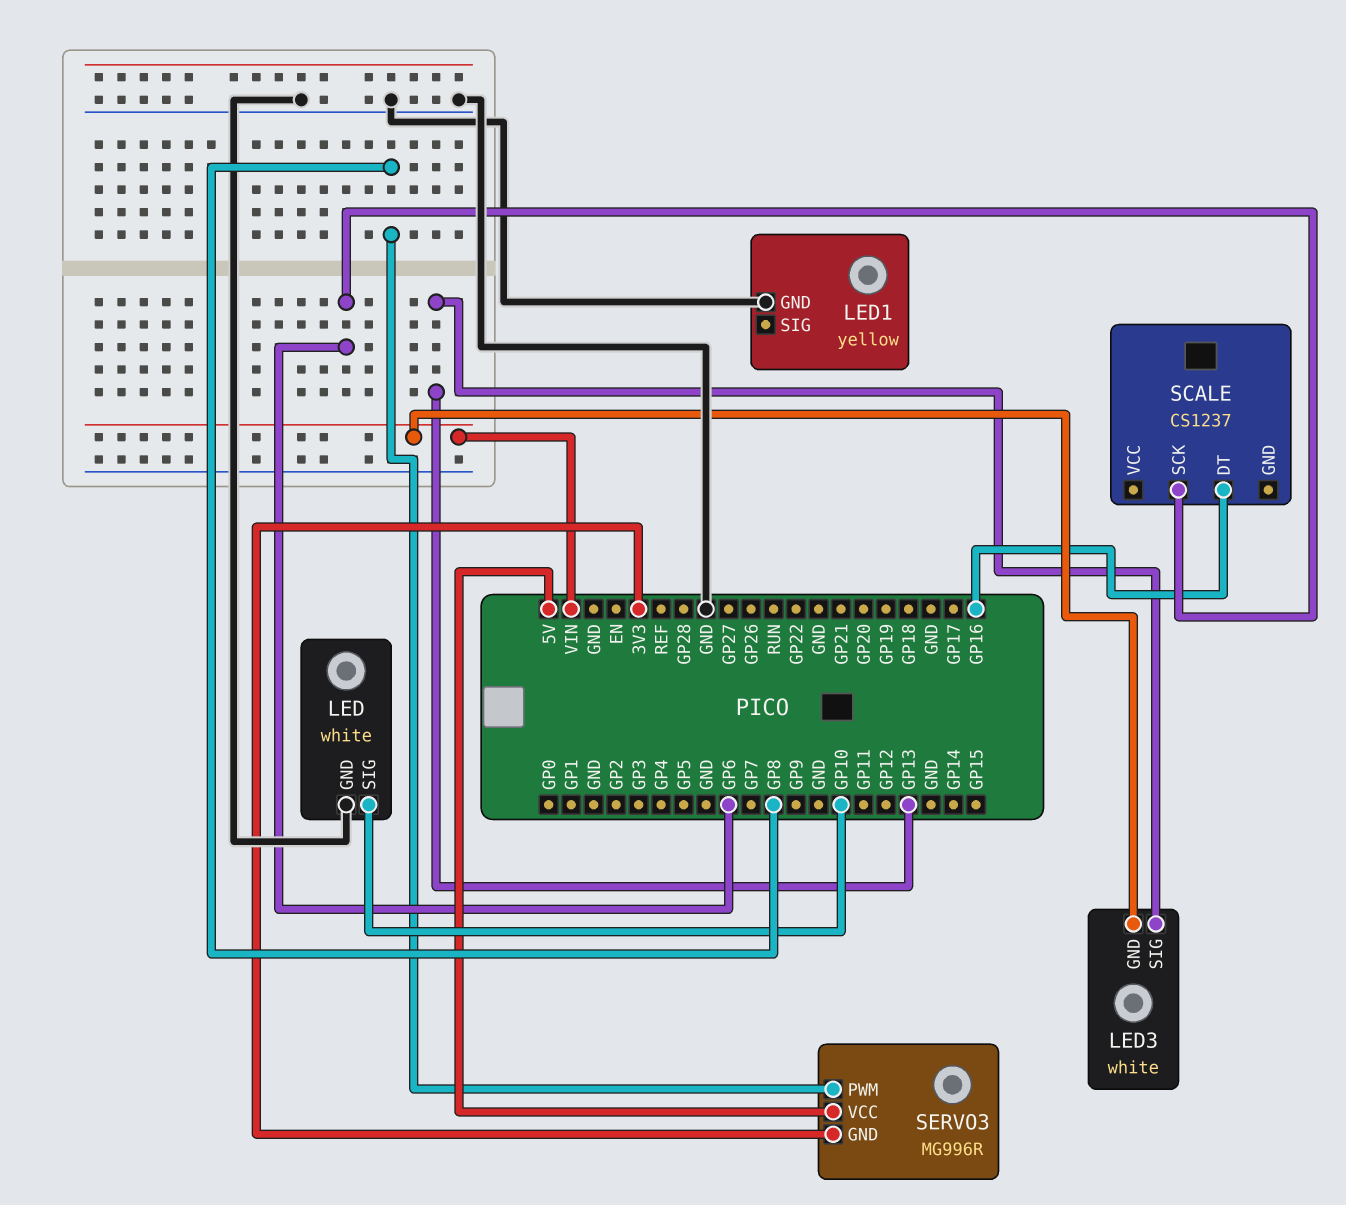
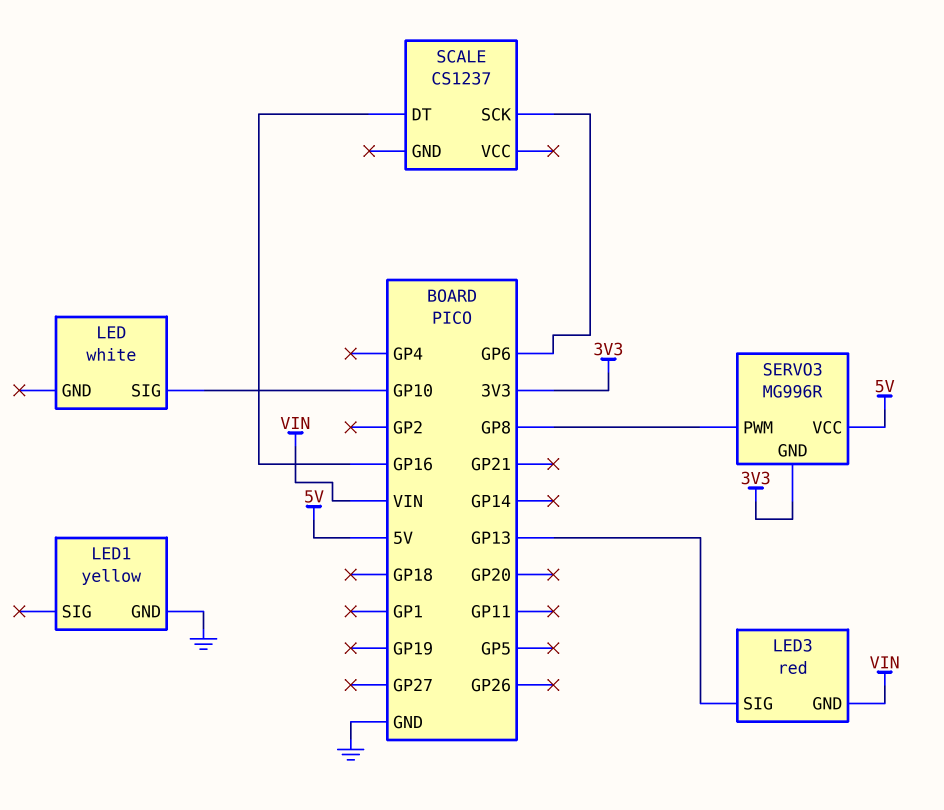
LED pin GND: GND -> none
LED3: white -> red

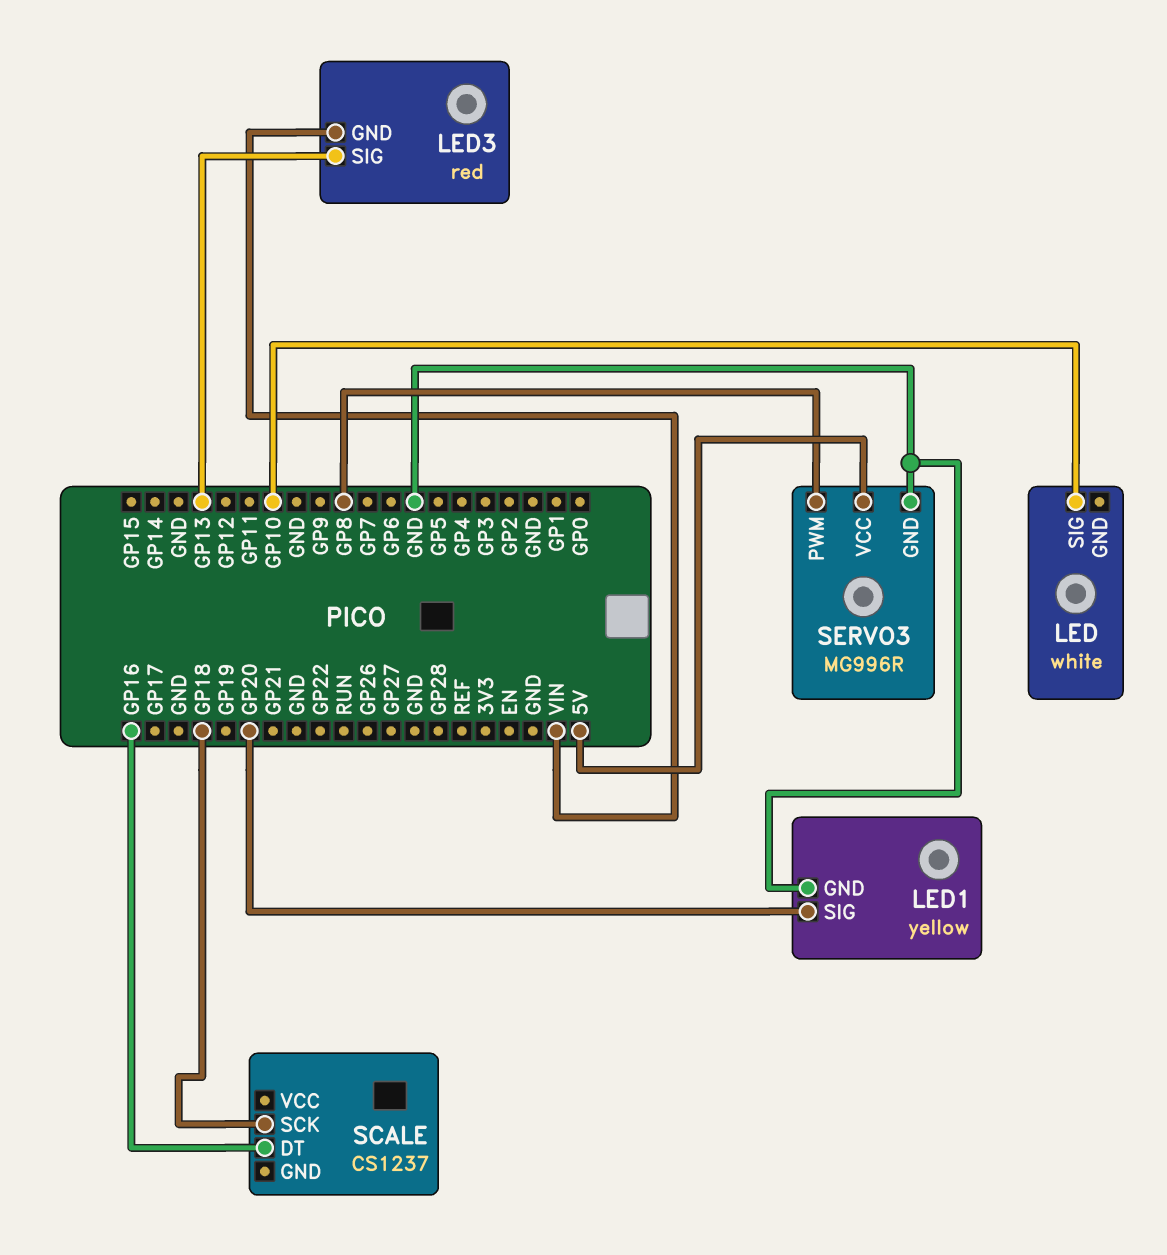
LED1 pin SIG: none -> GP20
SCALE pin SCK: GP6 -> GP18
SERVO3 pin GND: 3V3 -> GND

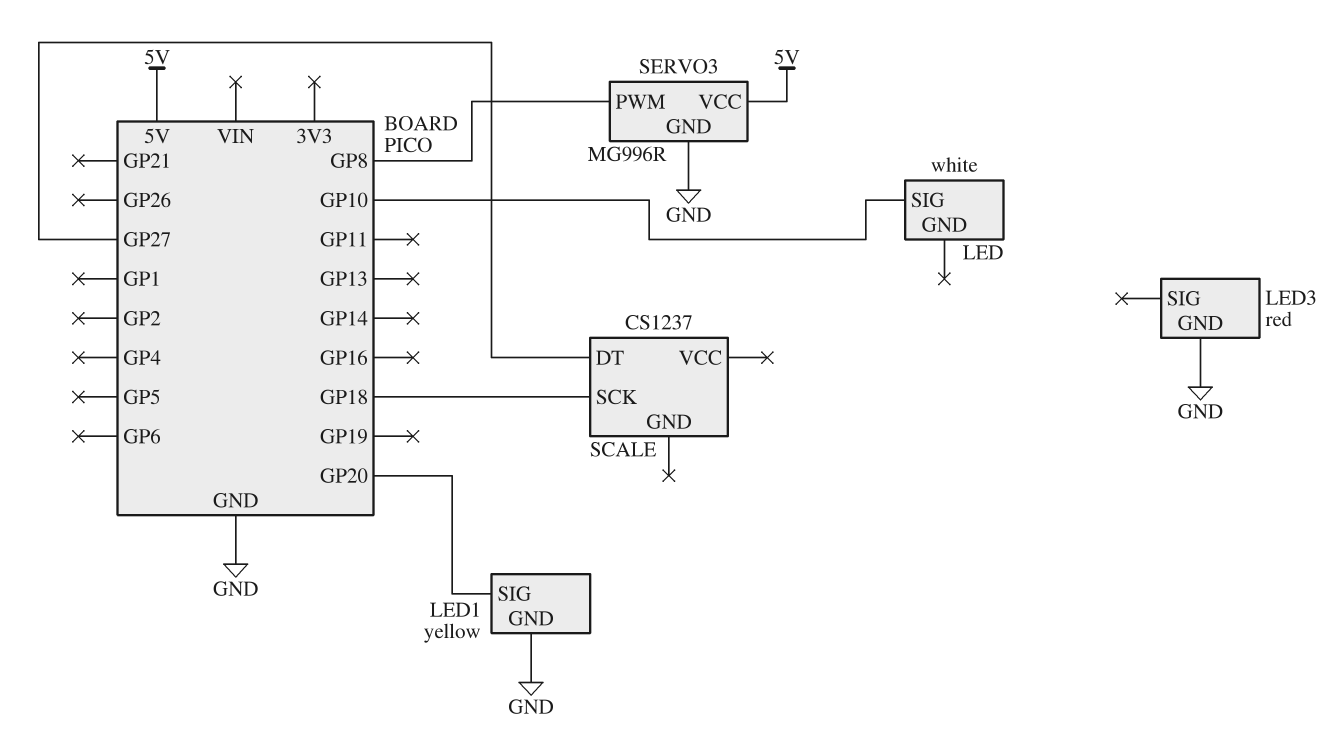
LED3 pin GND: VIN -> GND
LED3 pin SIG: GP13 -> none
SCALE pin DT: GP16 -> GP27

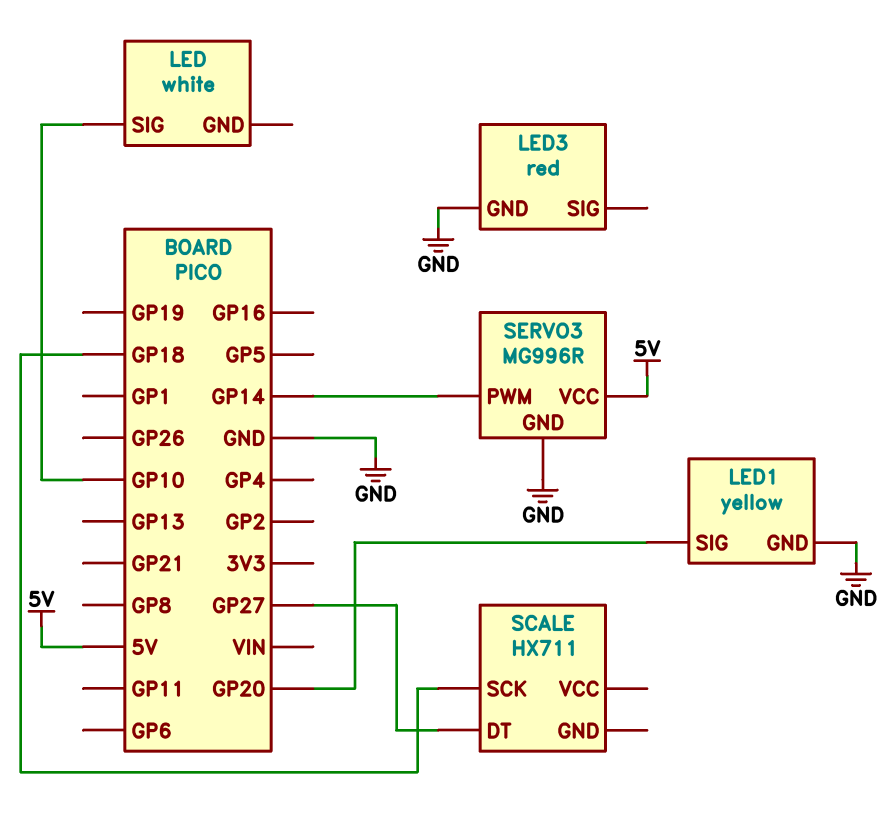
SCALE: CS1237 -> HX711
SERVO3 pin PWM: GP8 -> GP14

